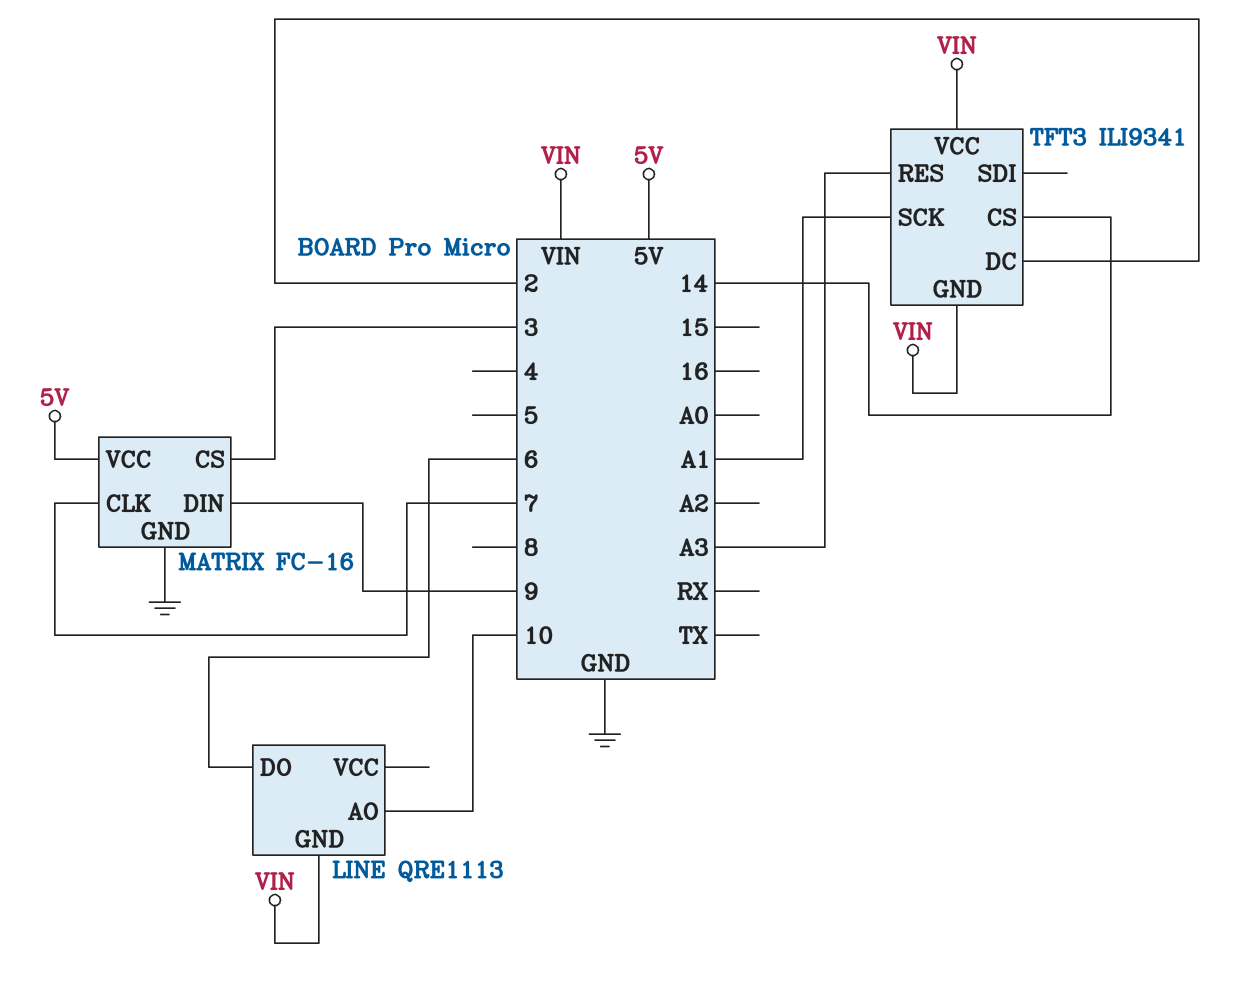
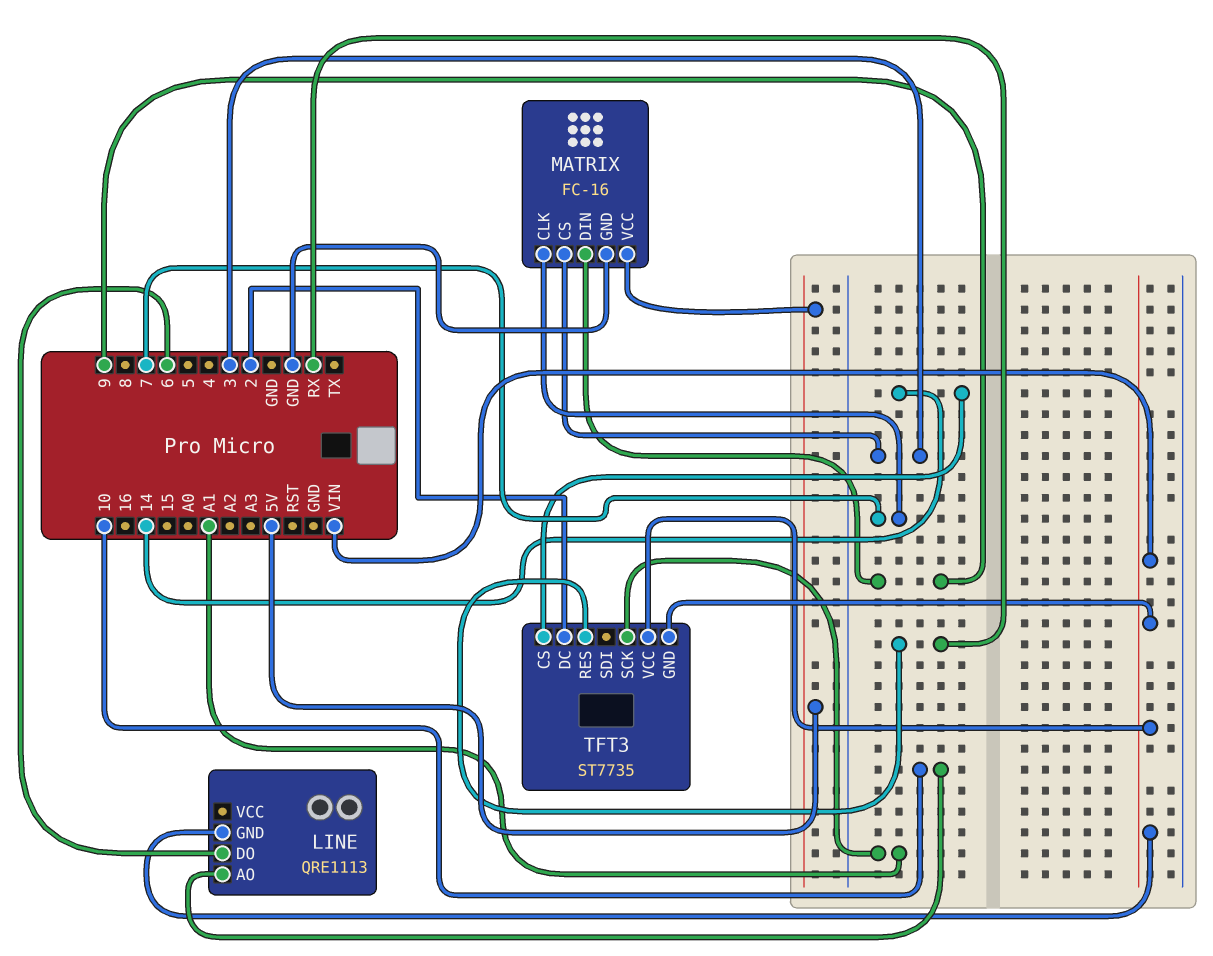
TFT3: ILI9341 -> ST7735
TFT3 pin RES: A3 -> RX

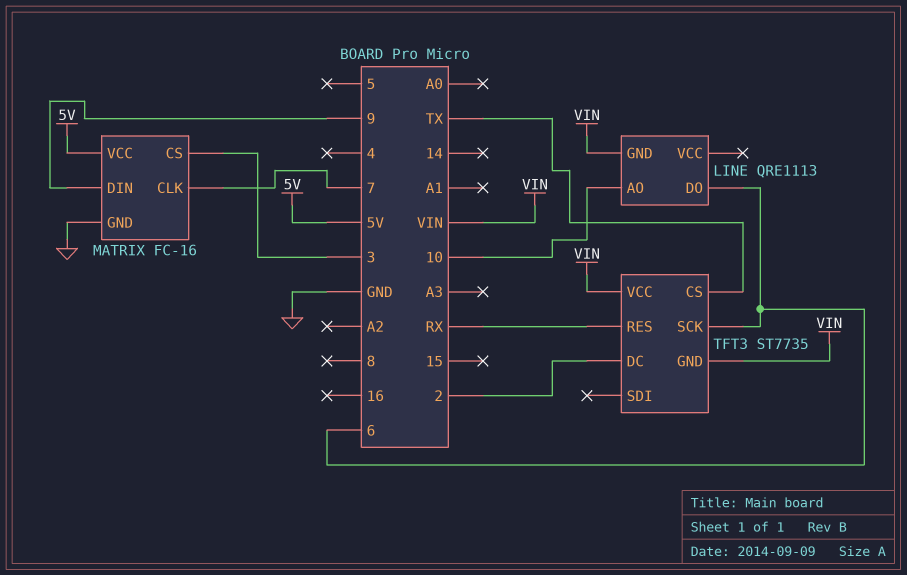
TFT3 pin CS: 14 -> TX
TFT3 pin SCK: A1 -> 6

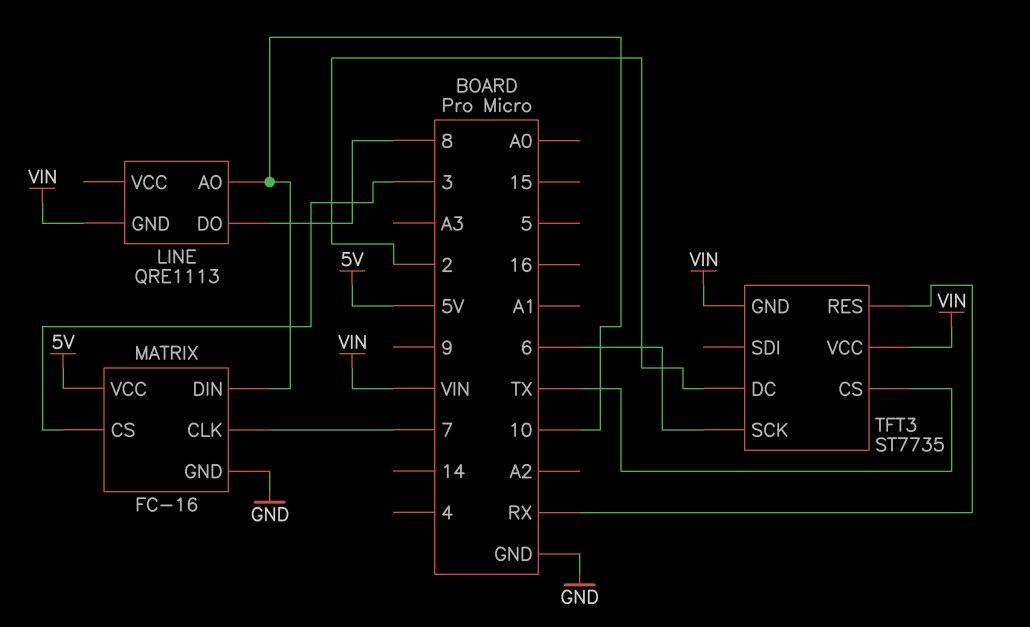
LINE pin DO: 6 -> 8
MATRIX pin DIN: 9 -> 10

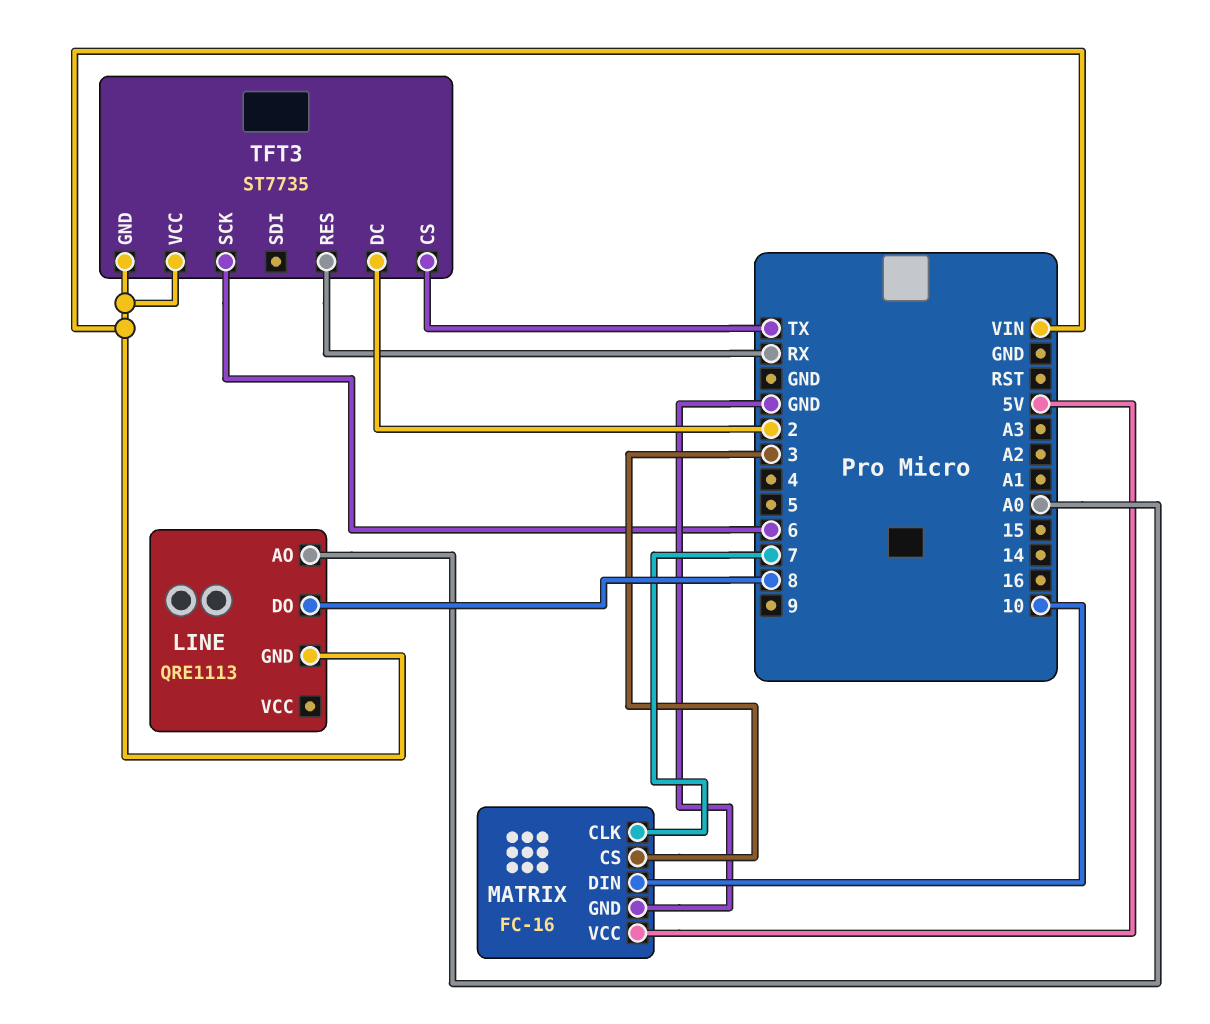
LINE pin AO: 10 -> A0

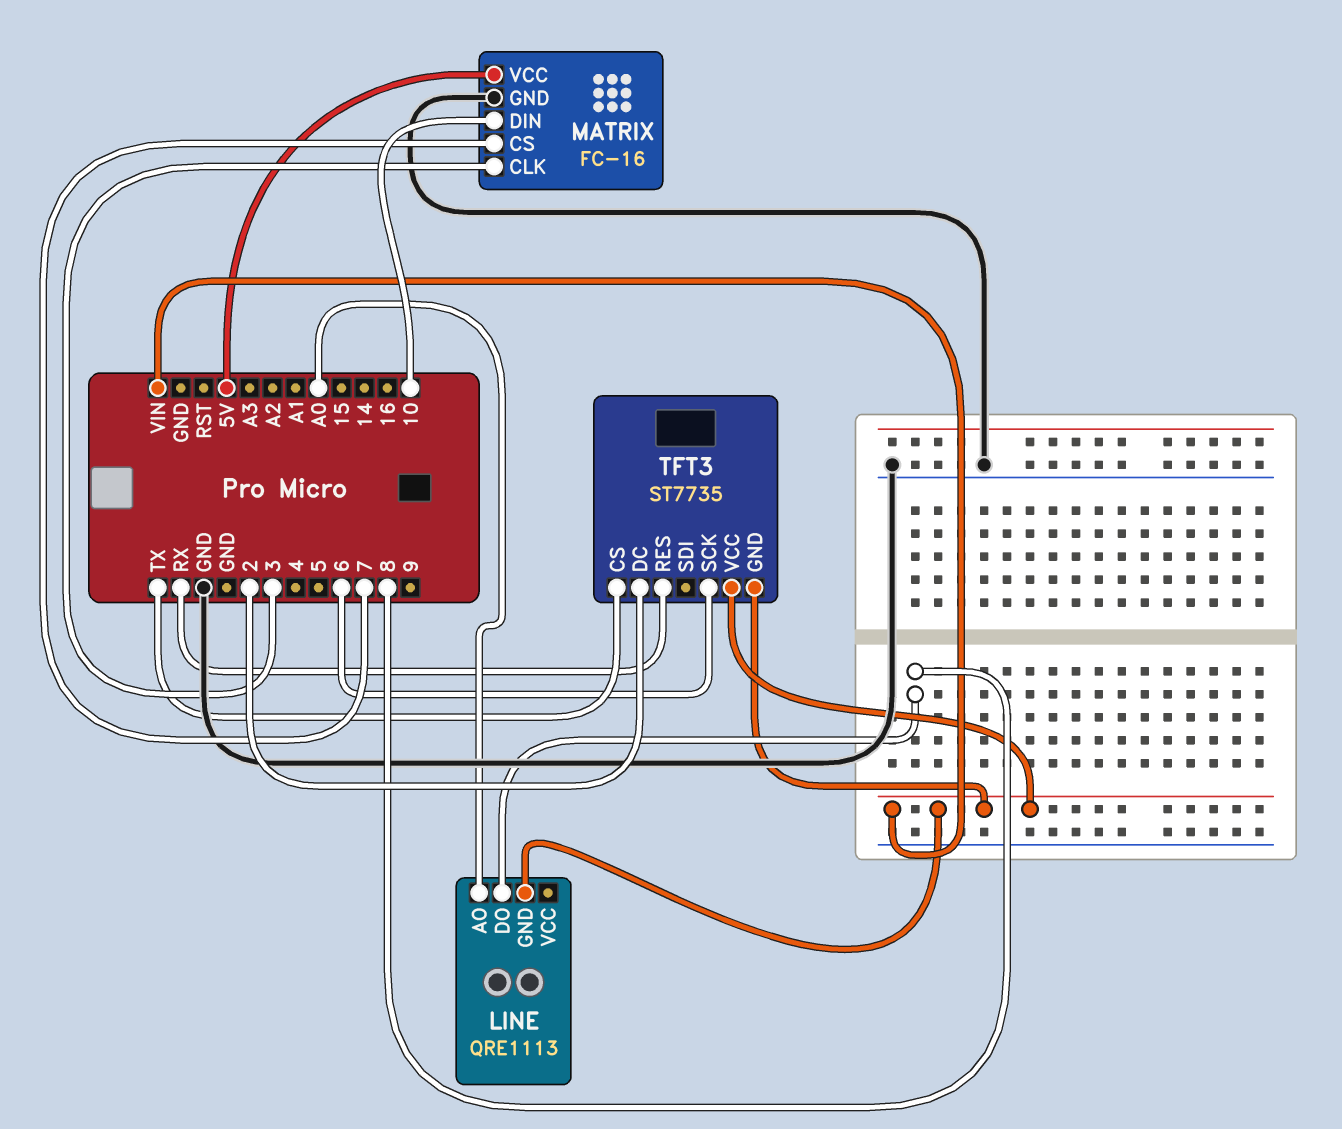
MATRIX pin CLK: 7 -> 3
MATRIX pin CS: 3 -> 7

